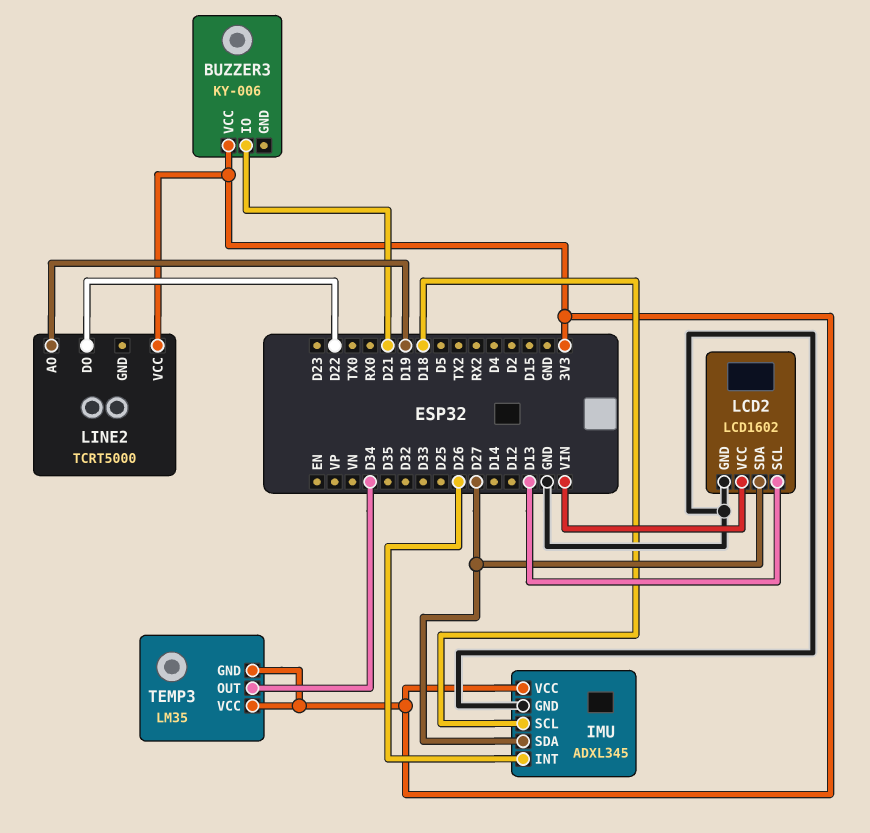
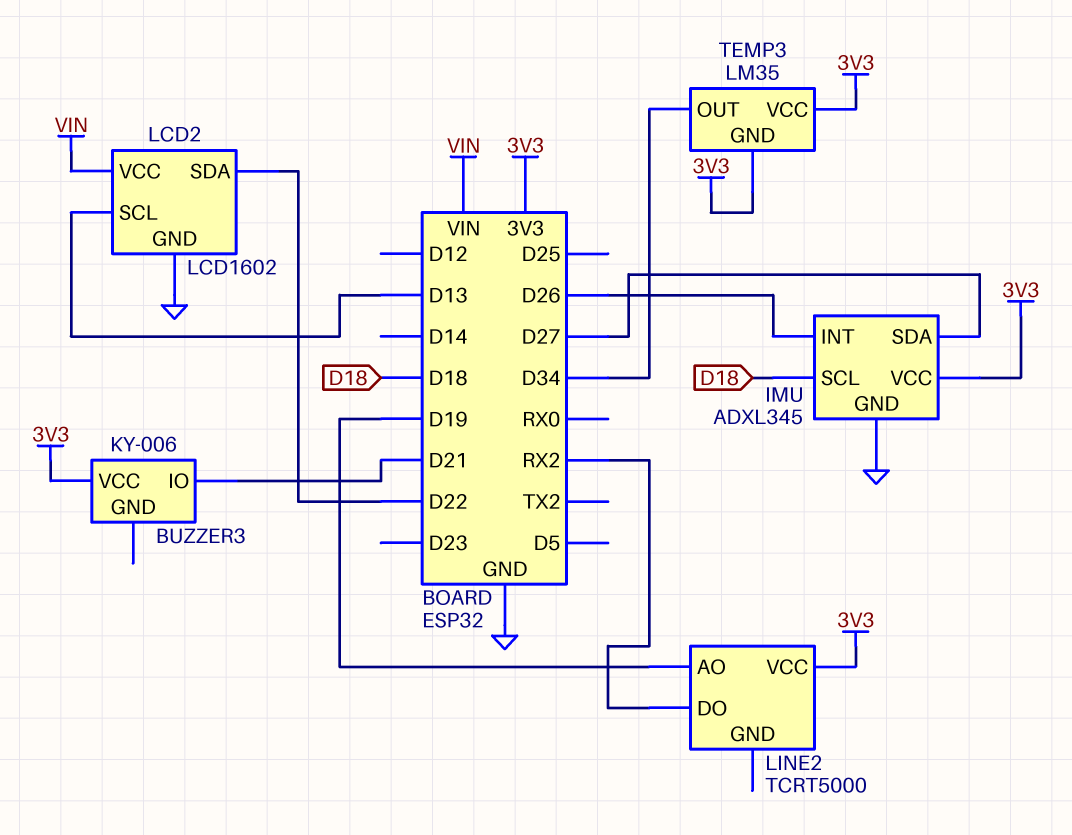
LCD2 pin SDA: D27 -> D22
LINE2 pin DO: D22 -> RX2

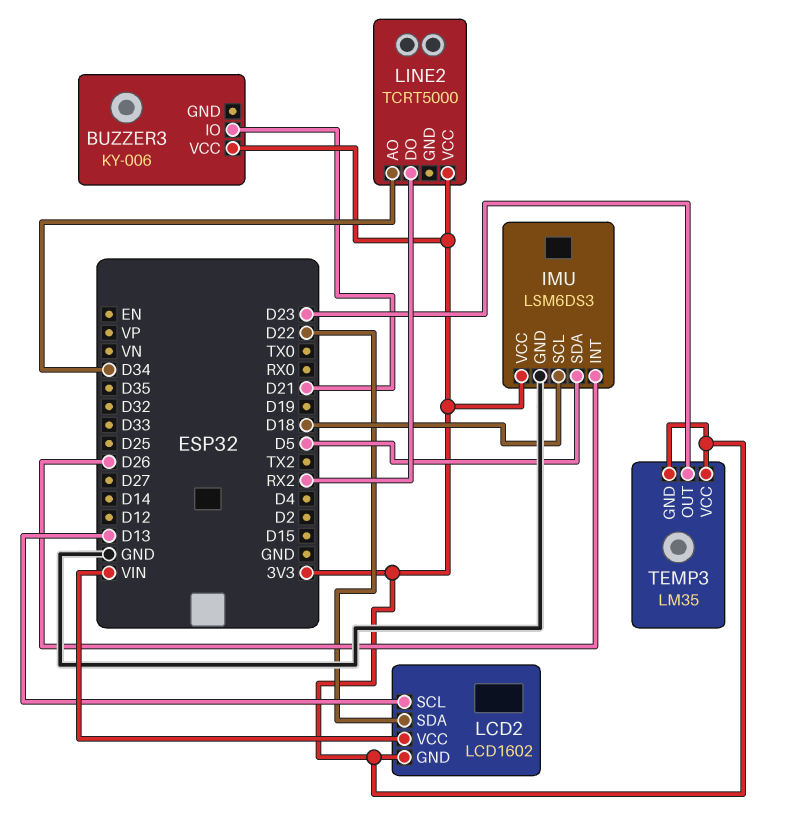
IMU: ADXL345 -> LSM6DS3
IMU pin SDA: D27 -> D5
LCD2 pin GND: GND -> 3V3
LINE2 pin AO: D19 -> D34
TEMP3 pin OUT: D34 -> D23

